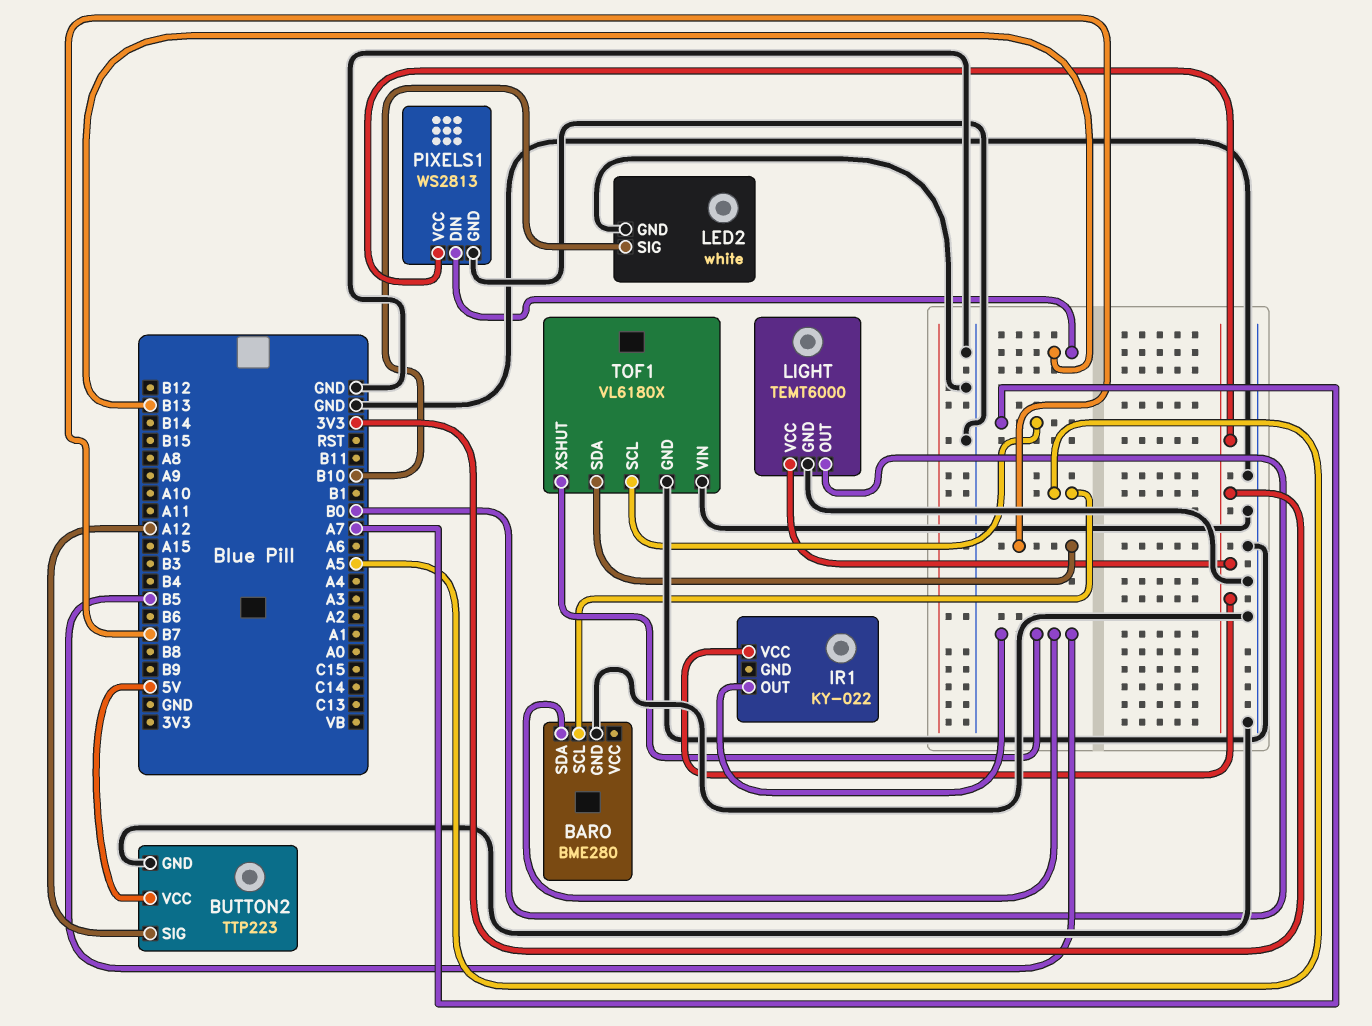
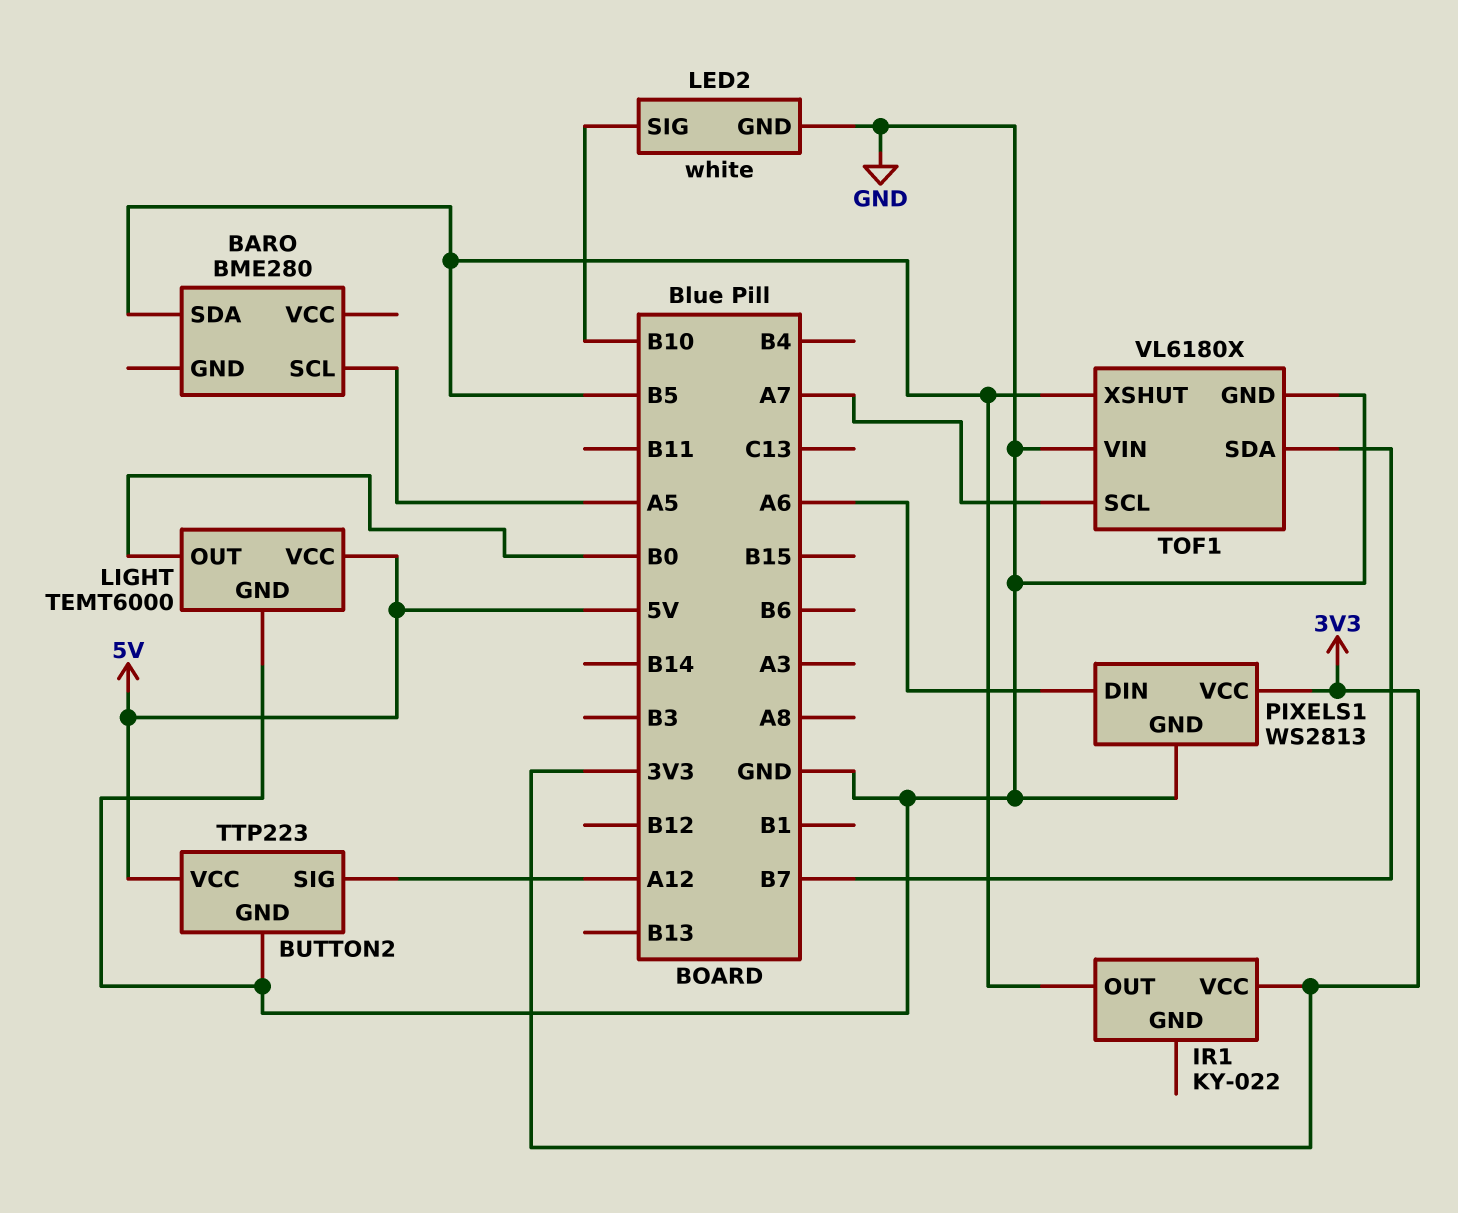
BARO pin GND: GND -> none
LIGHT pin VCC: 3V3 -> 5V
PIXELS1 pin DIN: B13 -> A6

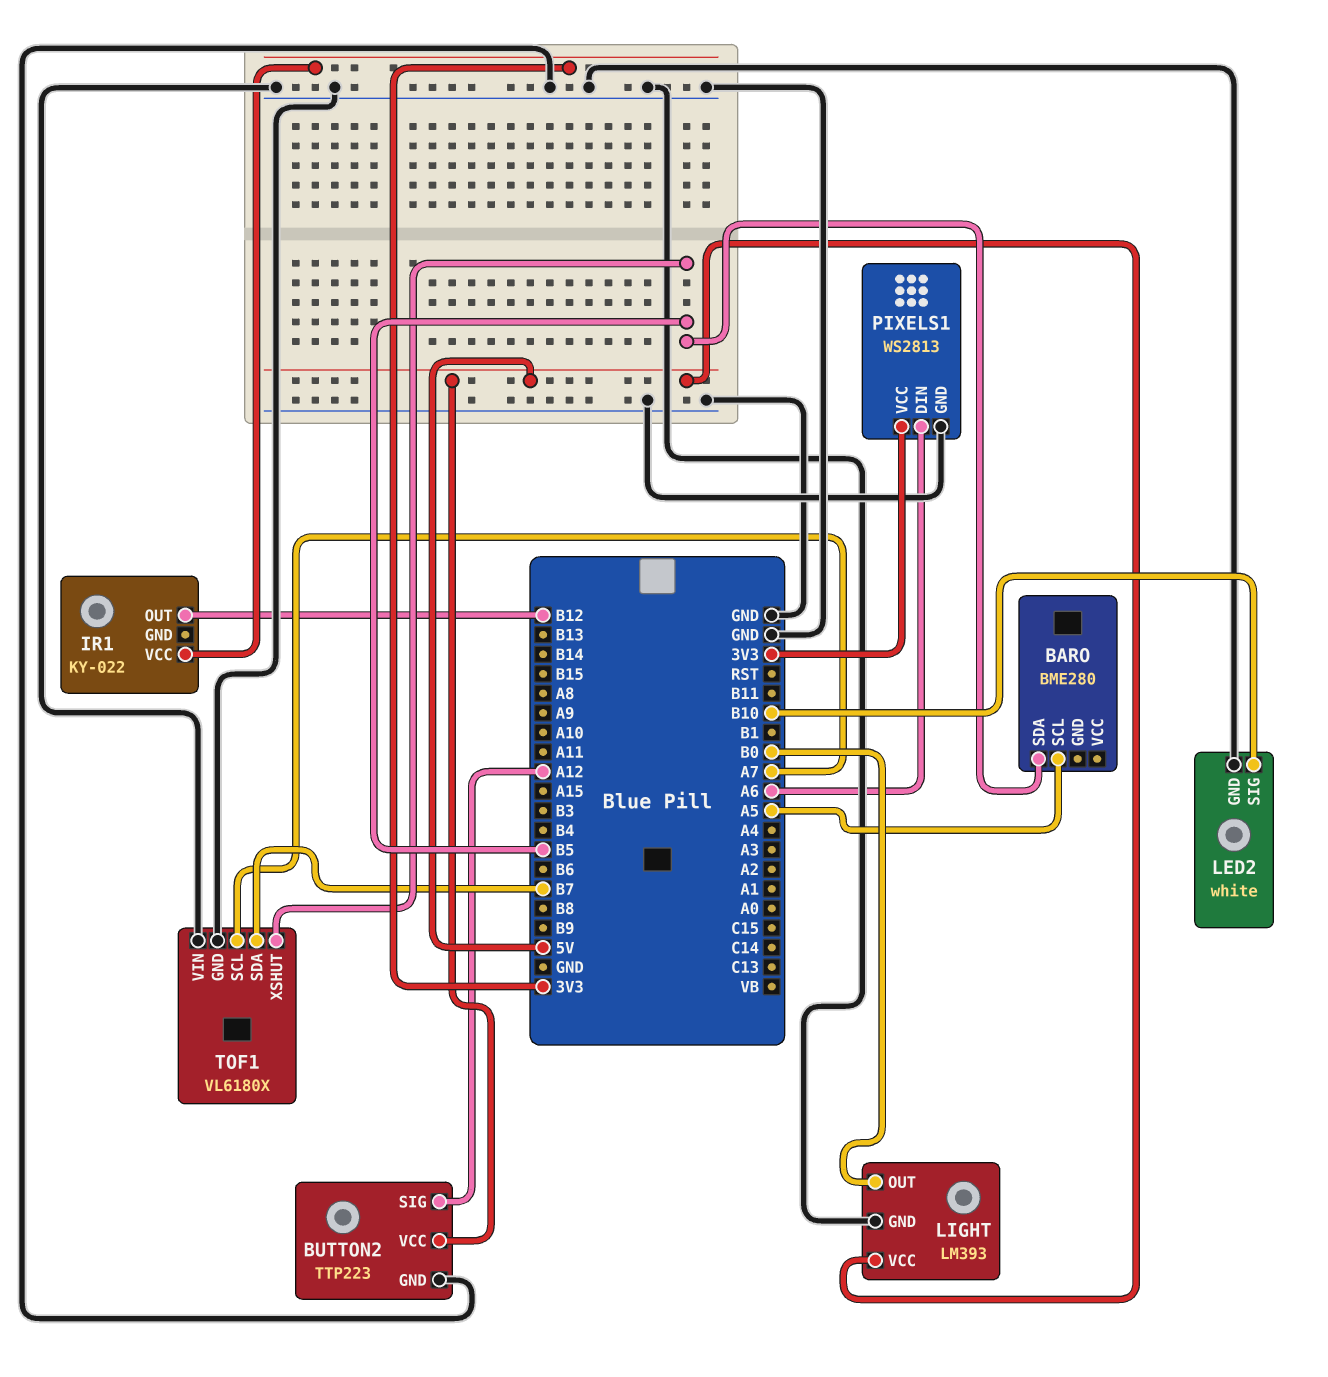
IR1 pin OUT: B5 -> B12
LIGHT: TEMT6000 -> LM393

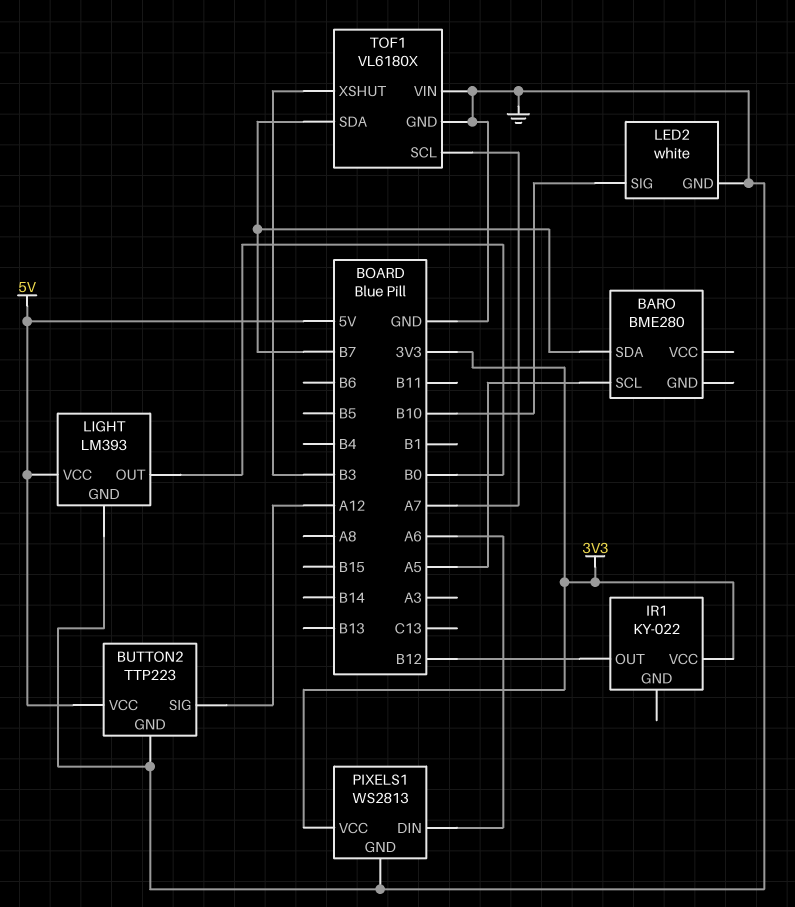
BARO pin SDA: B5 -> B7
TOF1 pin XSHUT: B5 -> B3

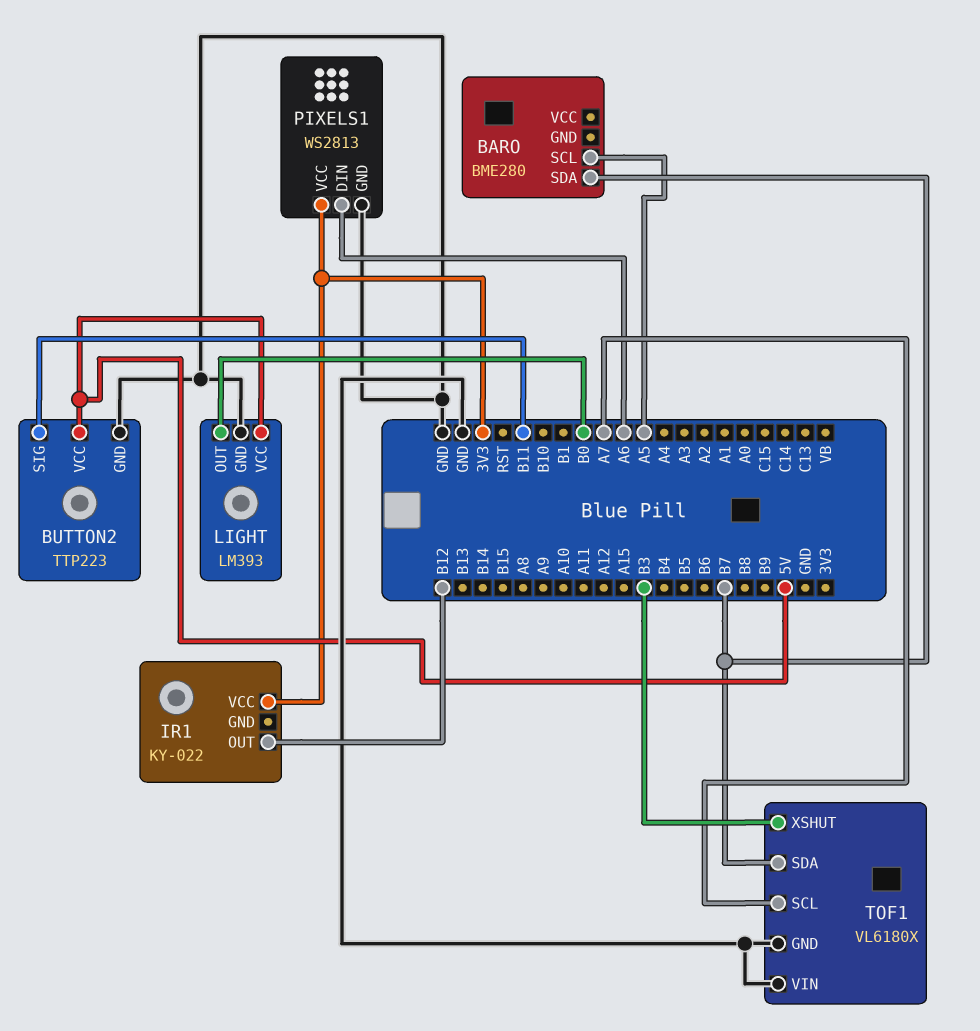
BUTTON2 pin SIG: A12 -> B11
LED2: white -> none
LED2 pin GND: GND -> none
LED2 pin SIG: B10 -> none

